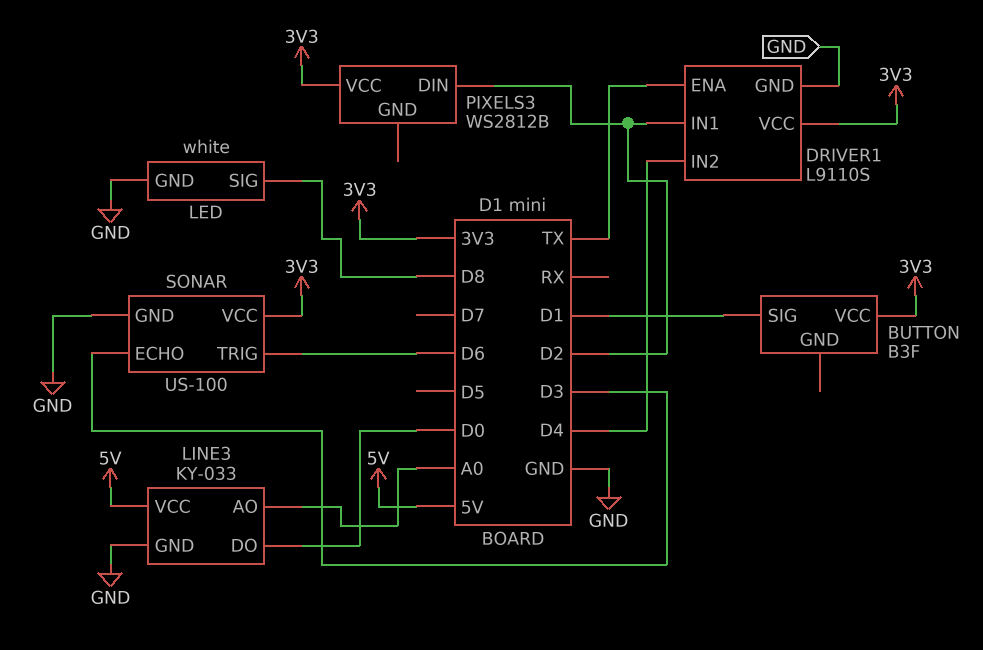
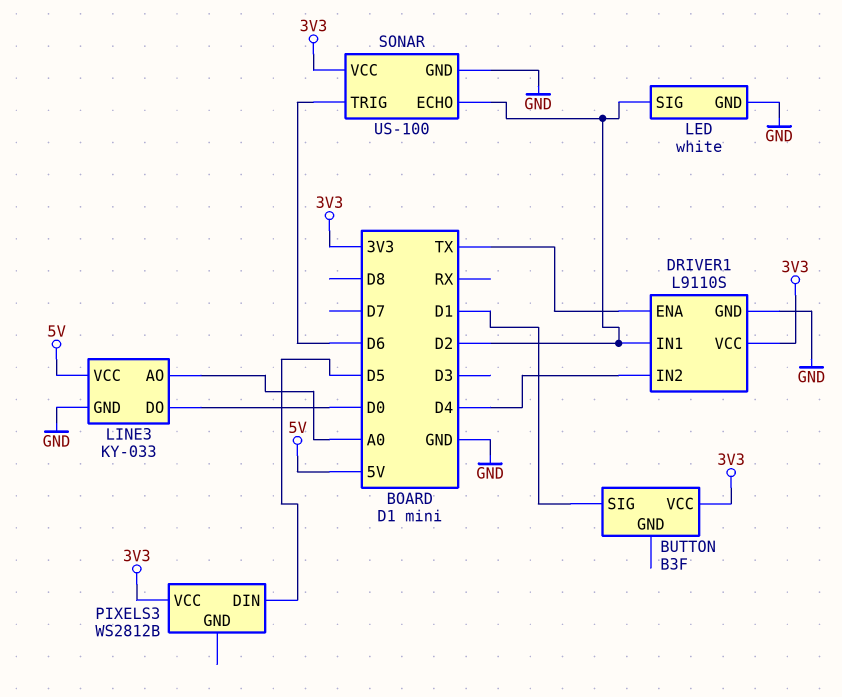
LED pin SIG: D8 -> D2
PIXELS3 pin DIN: D2 -> D5
SONAR pin ECHO: D3 -> D2

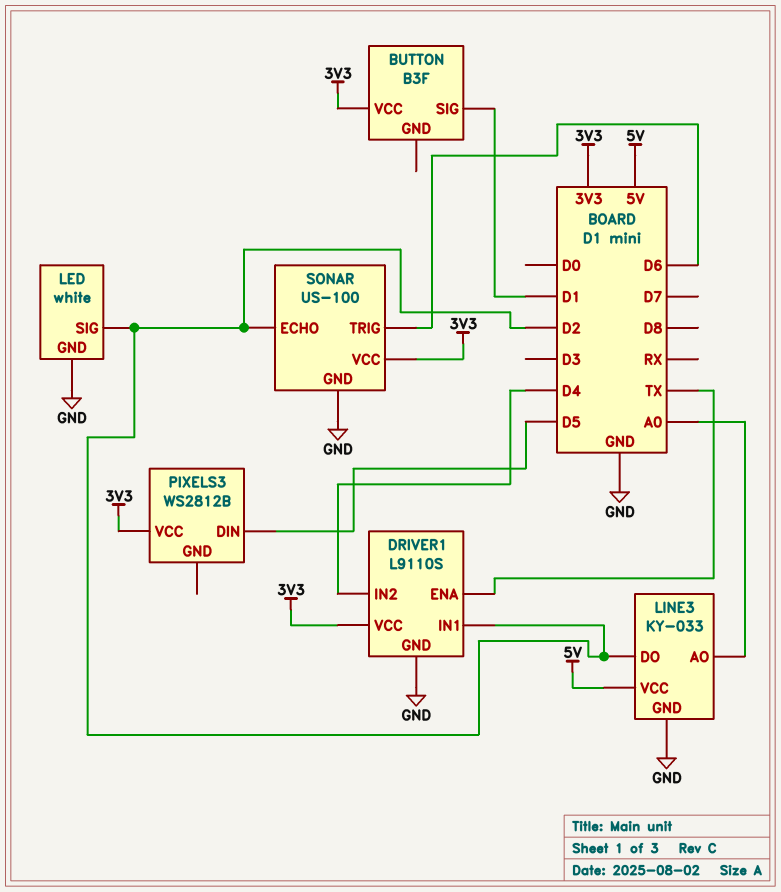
LINE3 pin DO: D0 -> D2

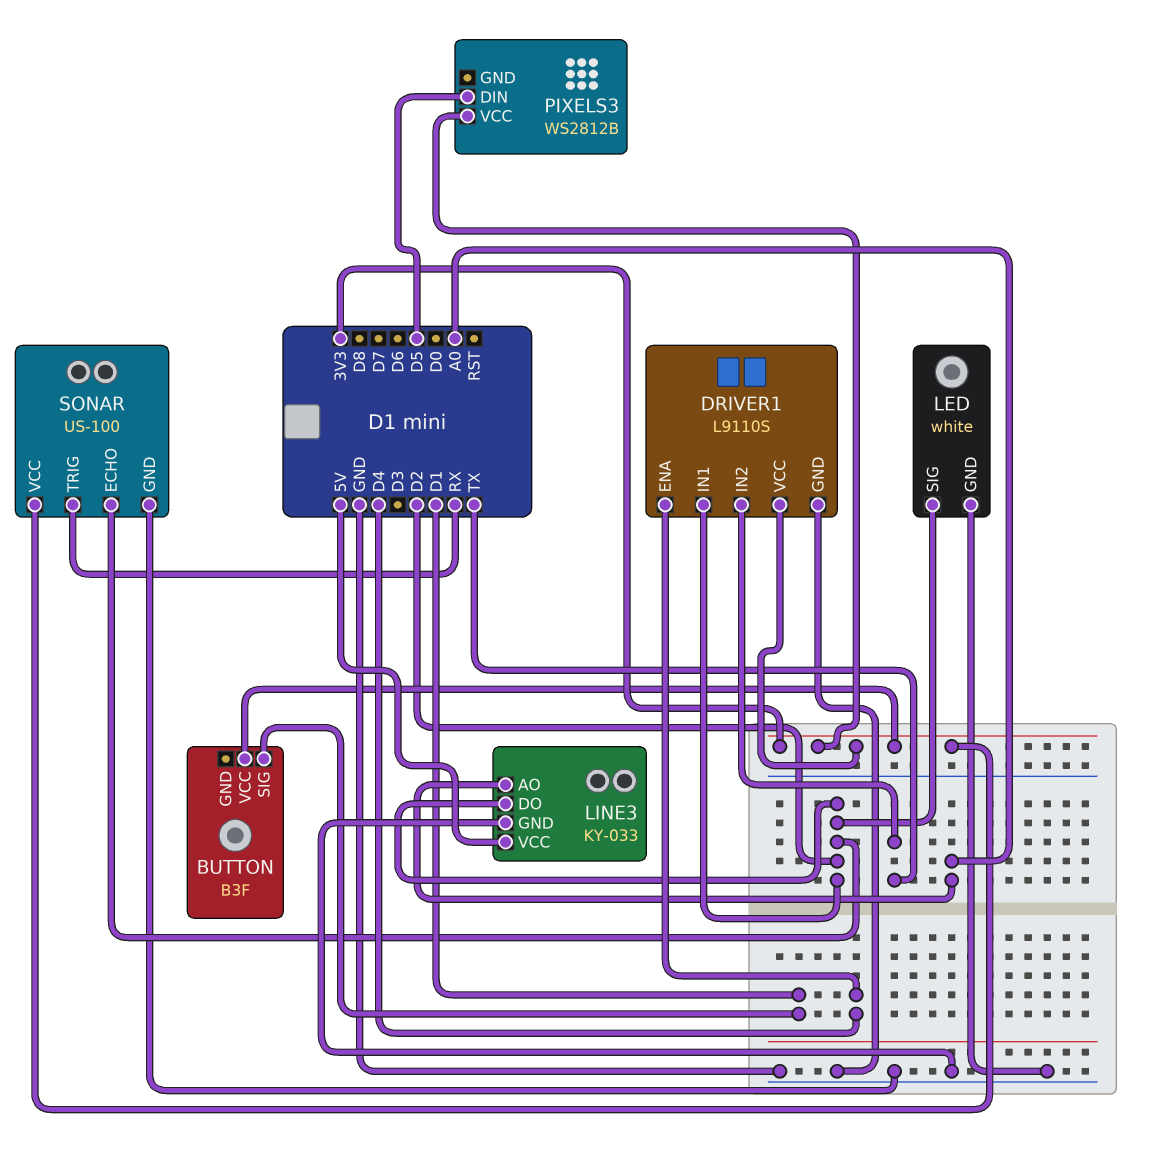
DRIVER1 pin ENA: TX -> D4
DRIVER1 pin IN2: D4 -> TX
SONAR pin TRIG: D6 -> RX

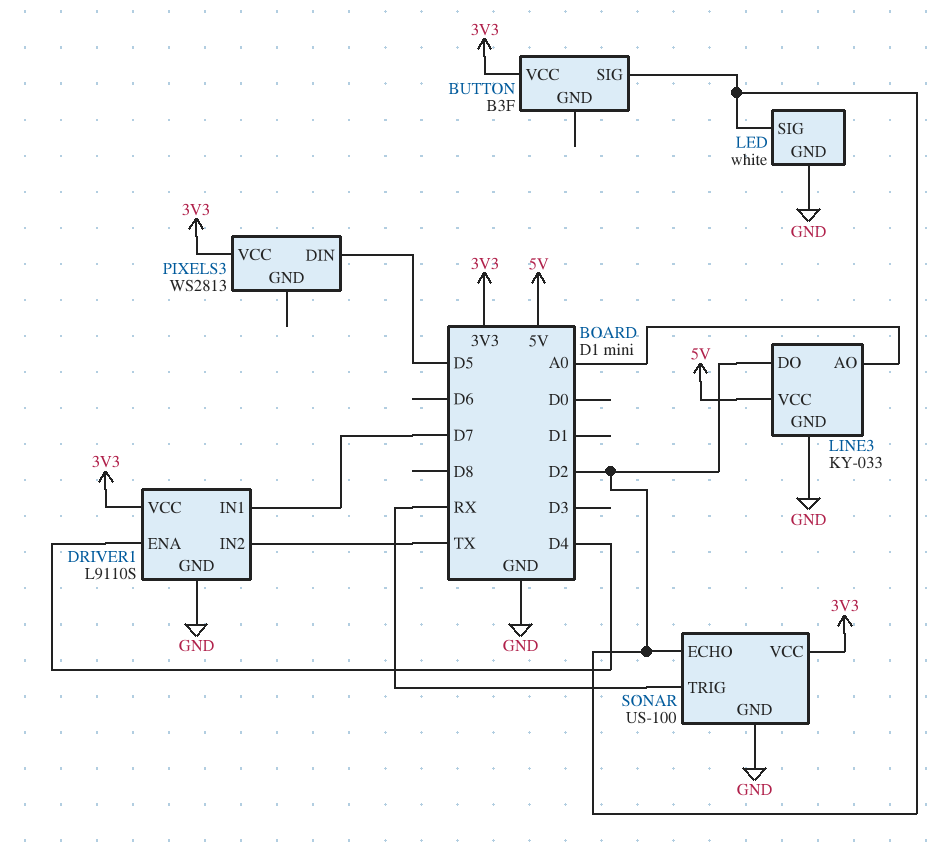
BUTTON pin SIG: D1 -> D2
DRIVER1 pin IN1: D2 -> D7
PIXELS3: WS2812B -> WS2813

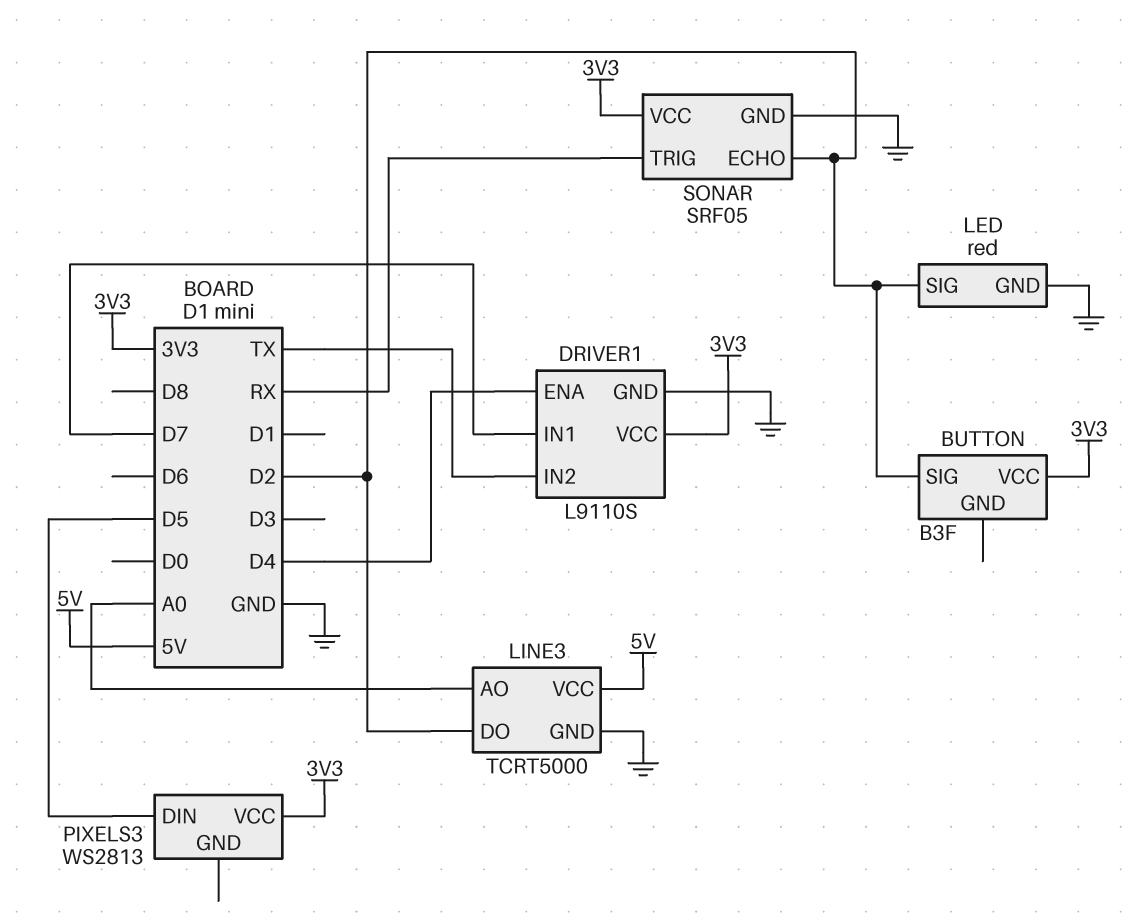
LED: white -> red
LINE3: KY-033 -> TCRT5000
SONAR: US-100 -> SRF05

